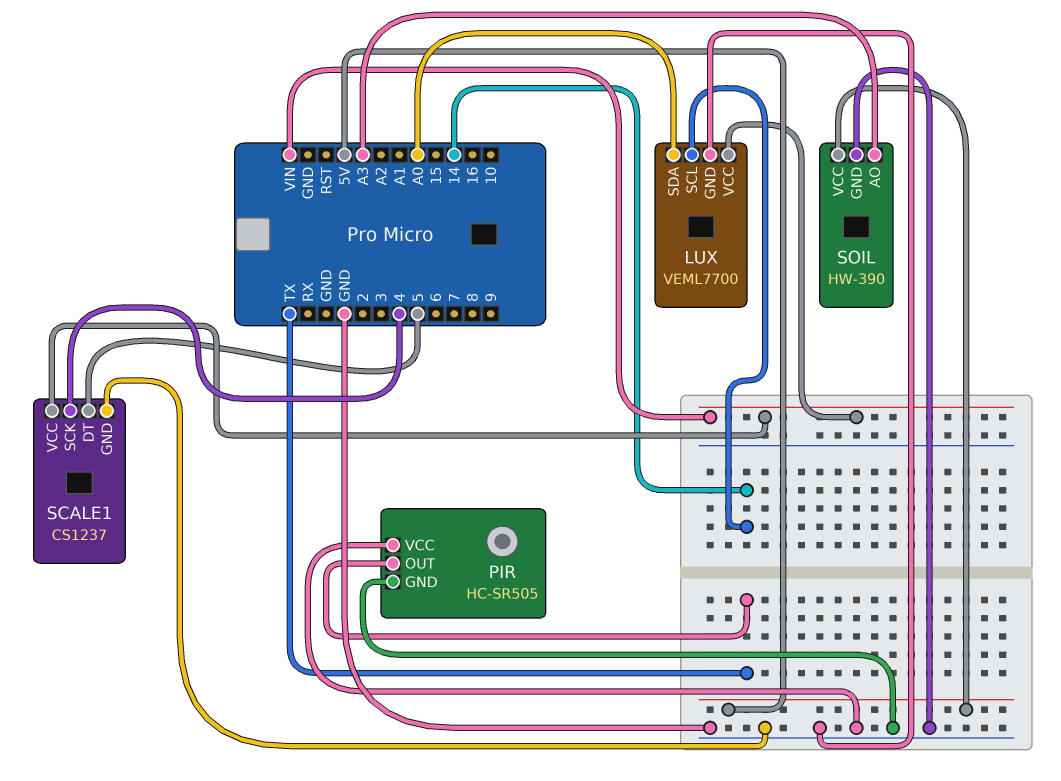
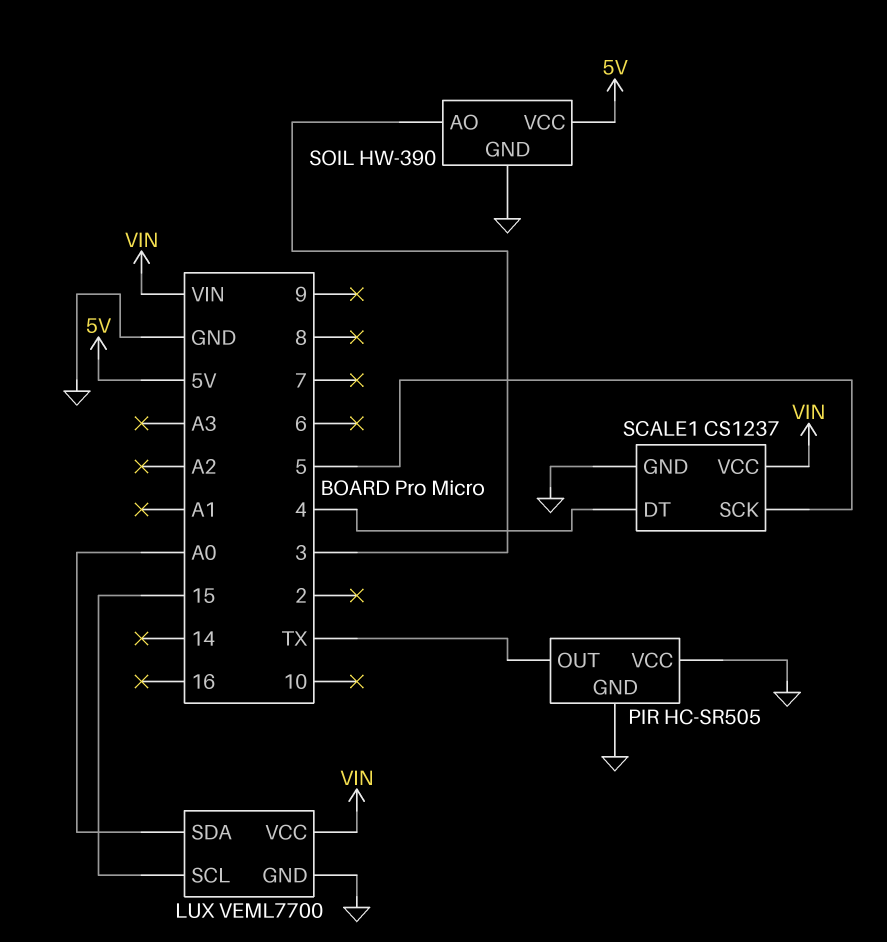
LUX pin SCL: 14 -> 15
SCALE1 pin DT: 5 -> 4
SCALE1 pin SCK: 4 -> 5
SOIL pin AO: A3 -> 3

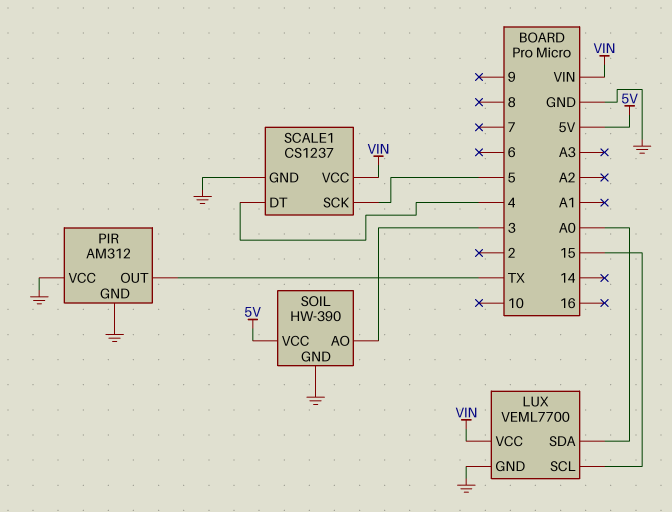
PIR: HC-SR505 -> AM312

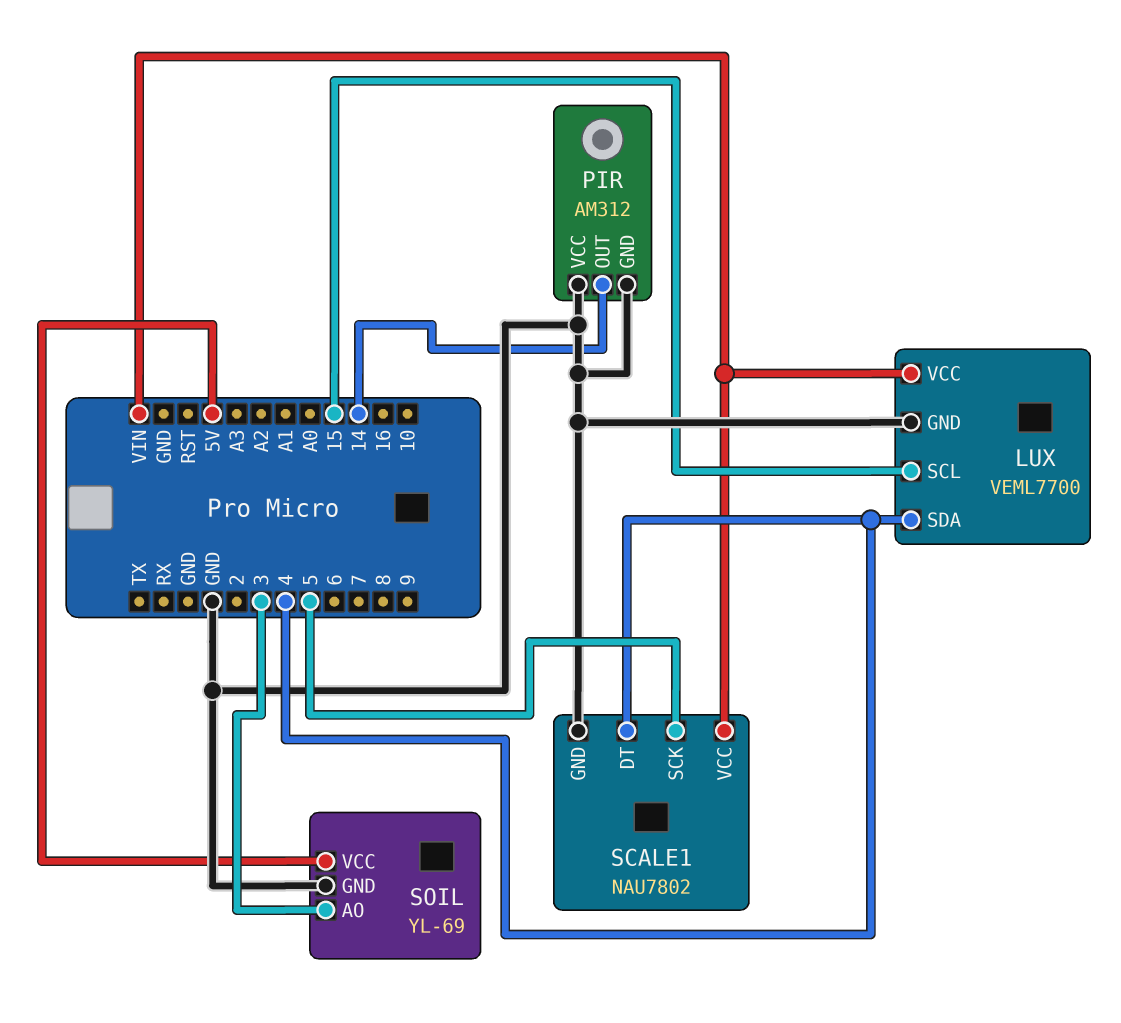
LUX pin SDA: A0 -> 4
PIR pin OUT: TX -> 14
SCALE1: CS1237 -> NAU7802
SOIL: HW-390 -> YL-69

